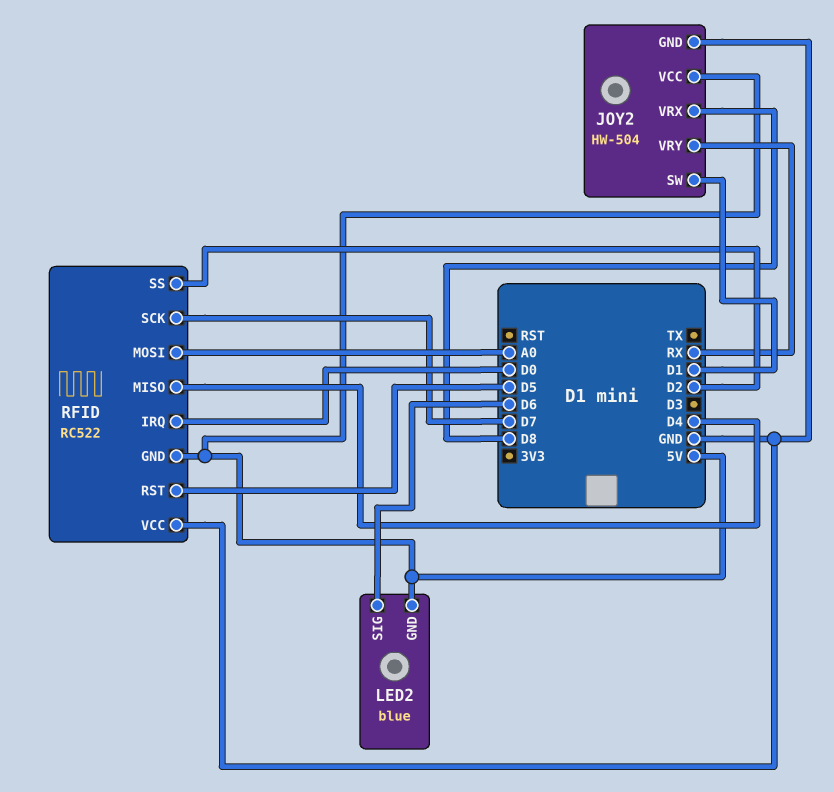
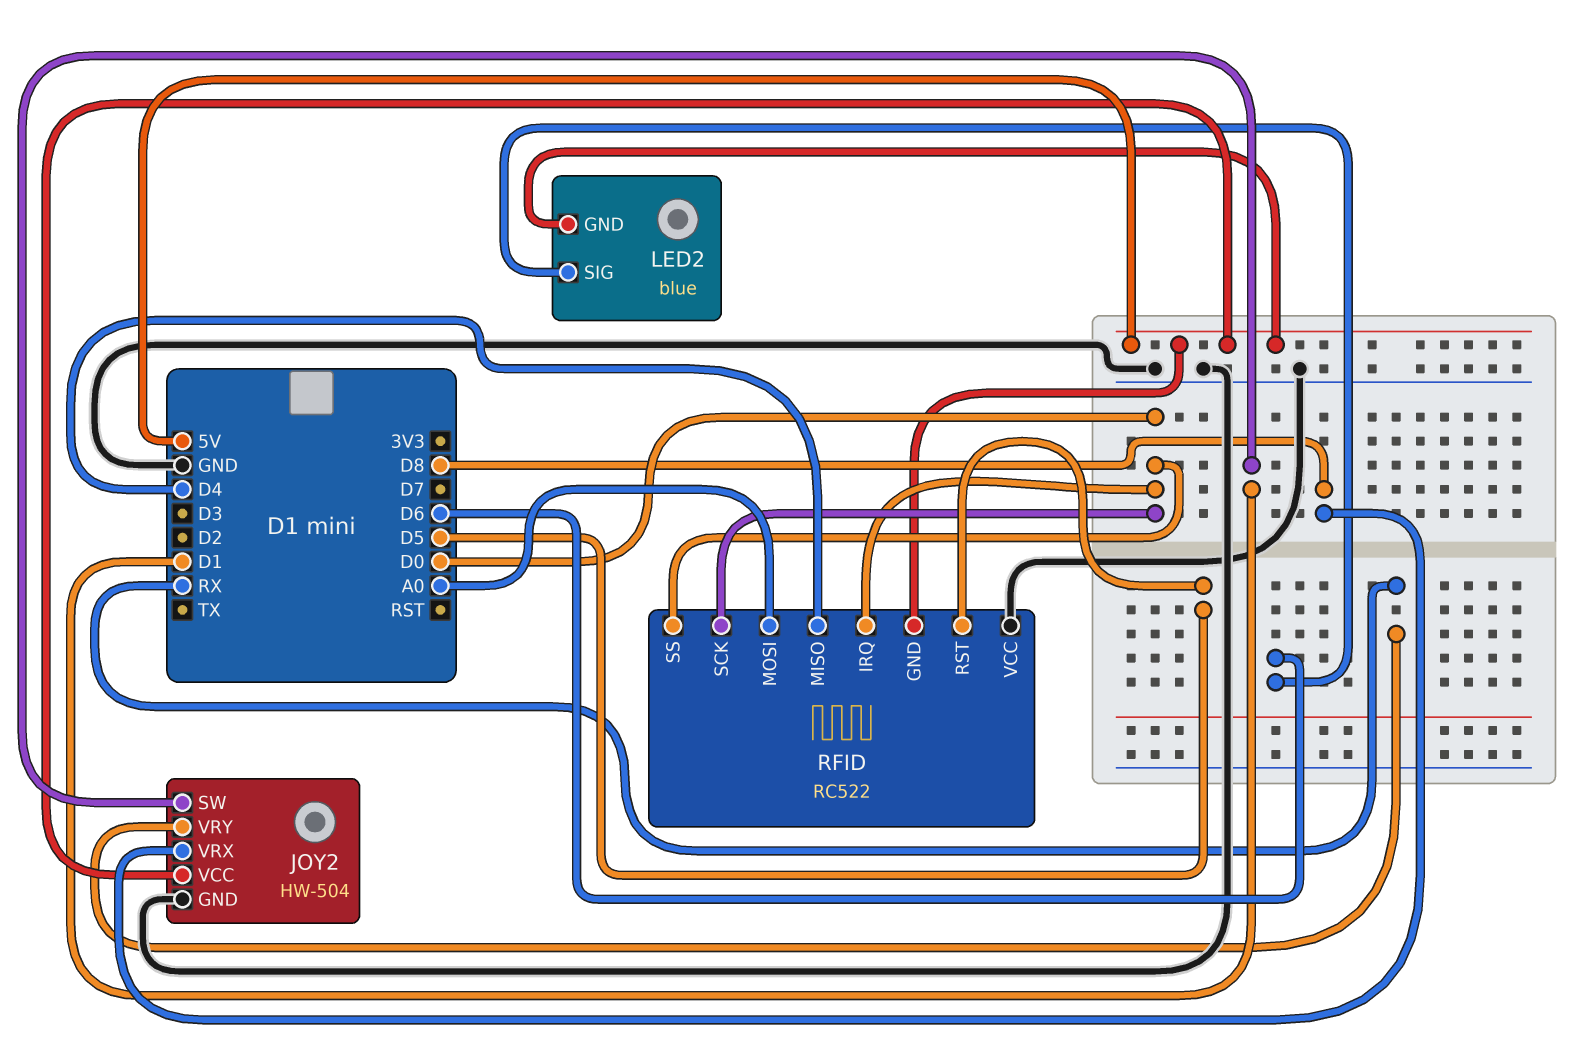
RFID pin SCK: D7 -> D0
RFID pin SS: D2 -> D0

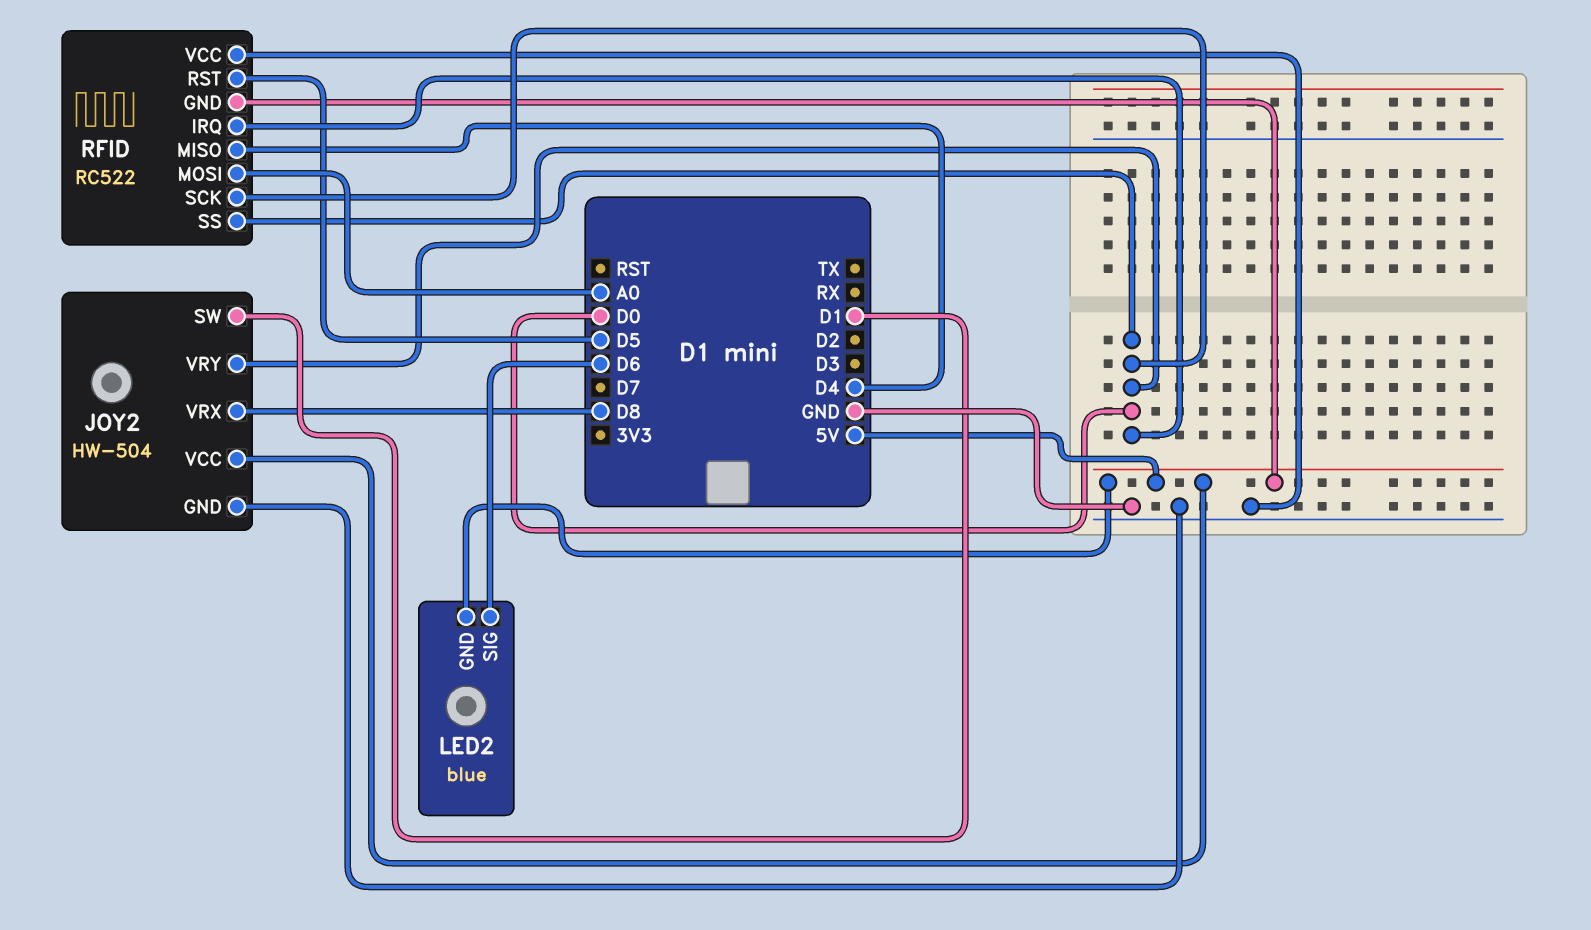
JOY2 pin VRY: RX -> D0

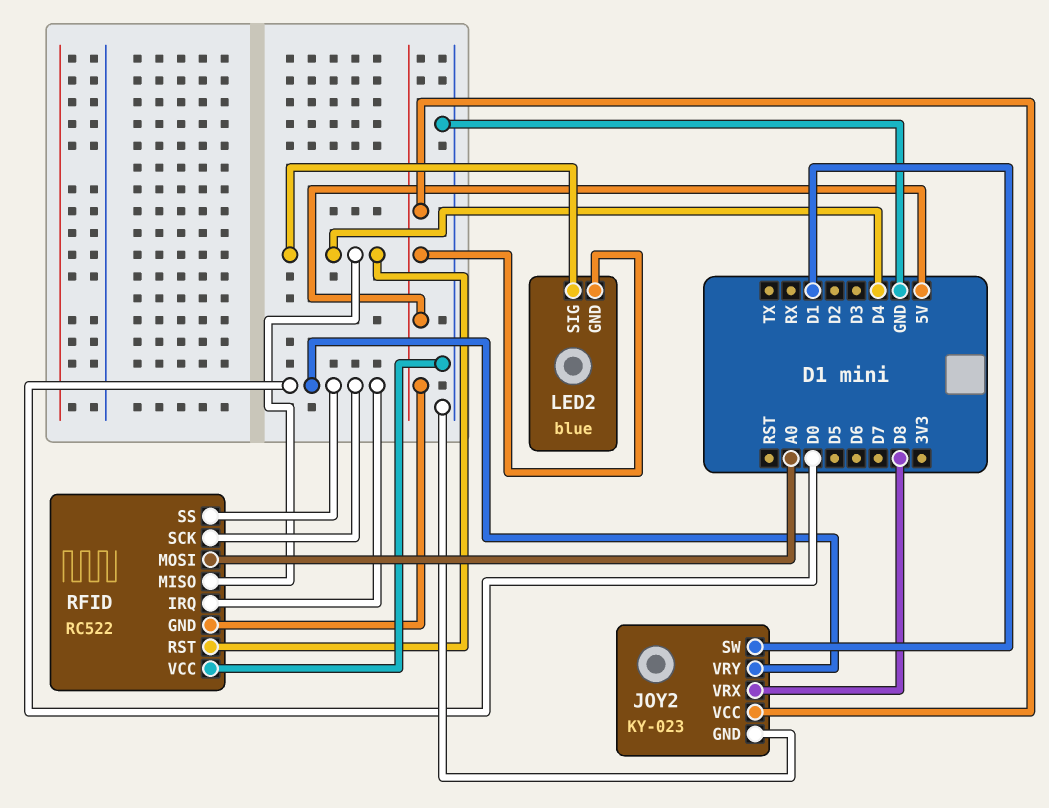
JOY2: HW-504 -> KY-023
LED2 pin SIG: D6 -> D4
RFID pin RST: D5 -> D4

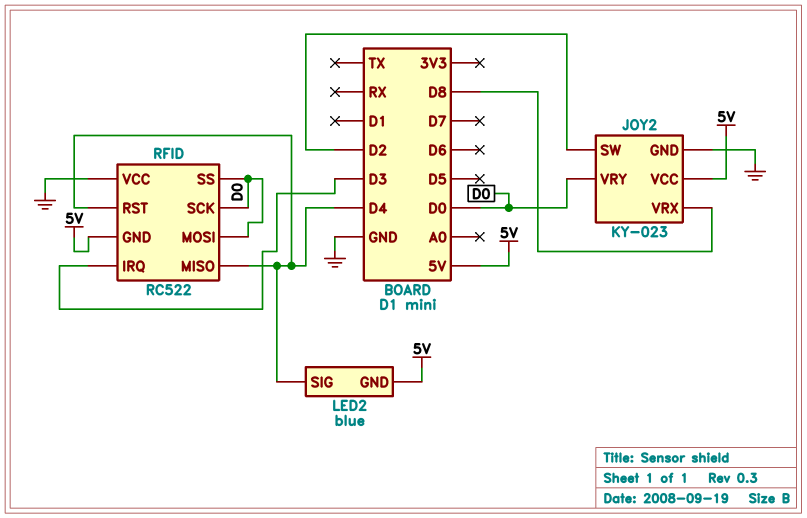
JOY2 pin SW: D1 -> D2
RFID pin IRQ: D0 -> D3
RFID pin MOSI: A0 -> D0

